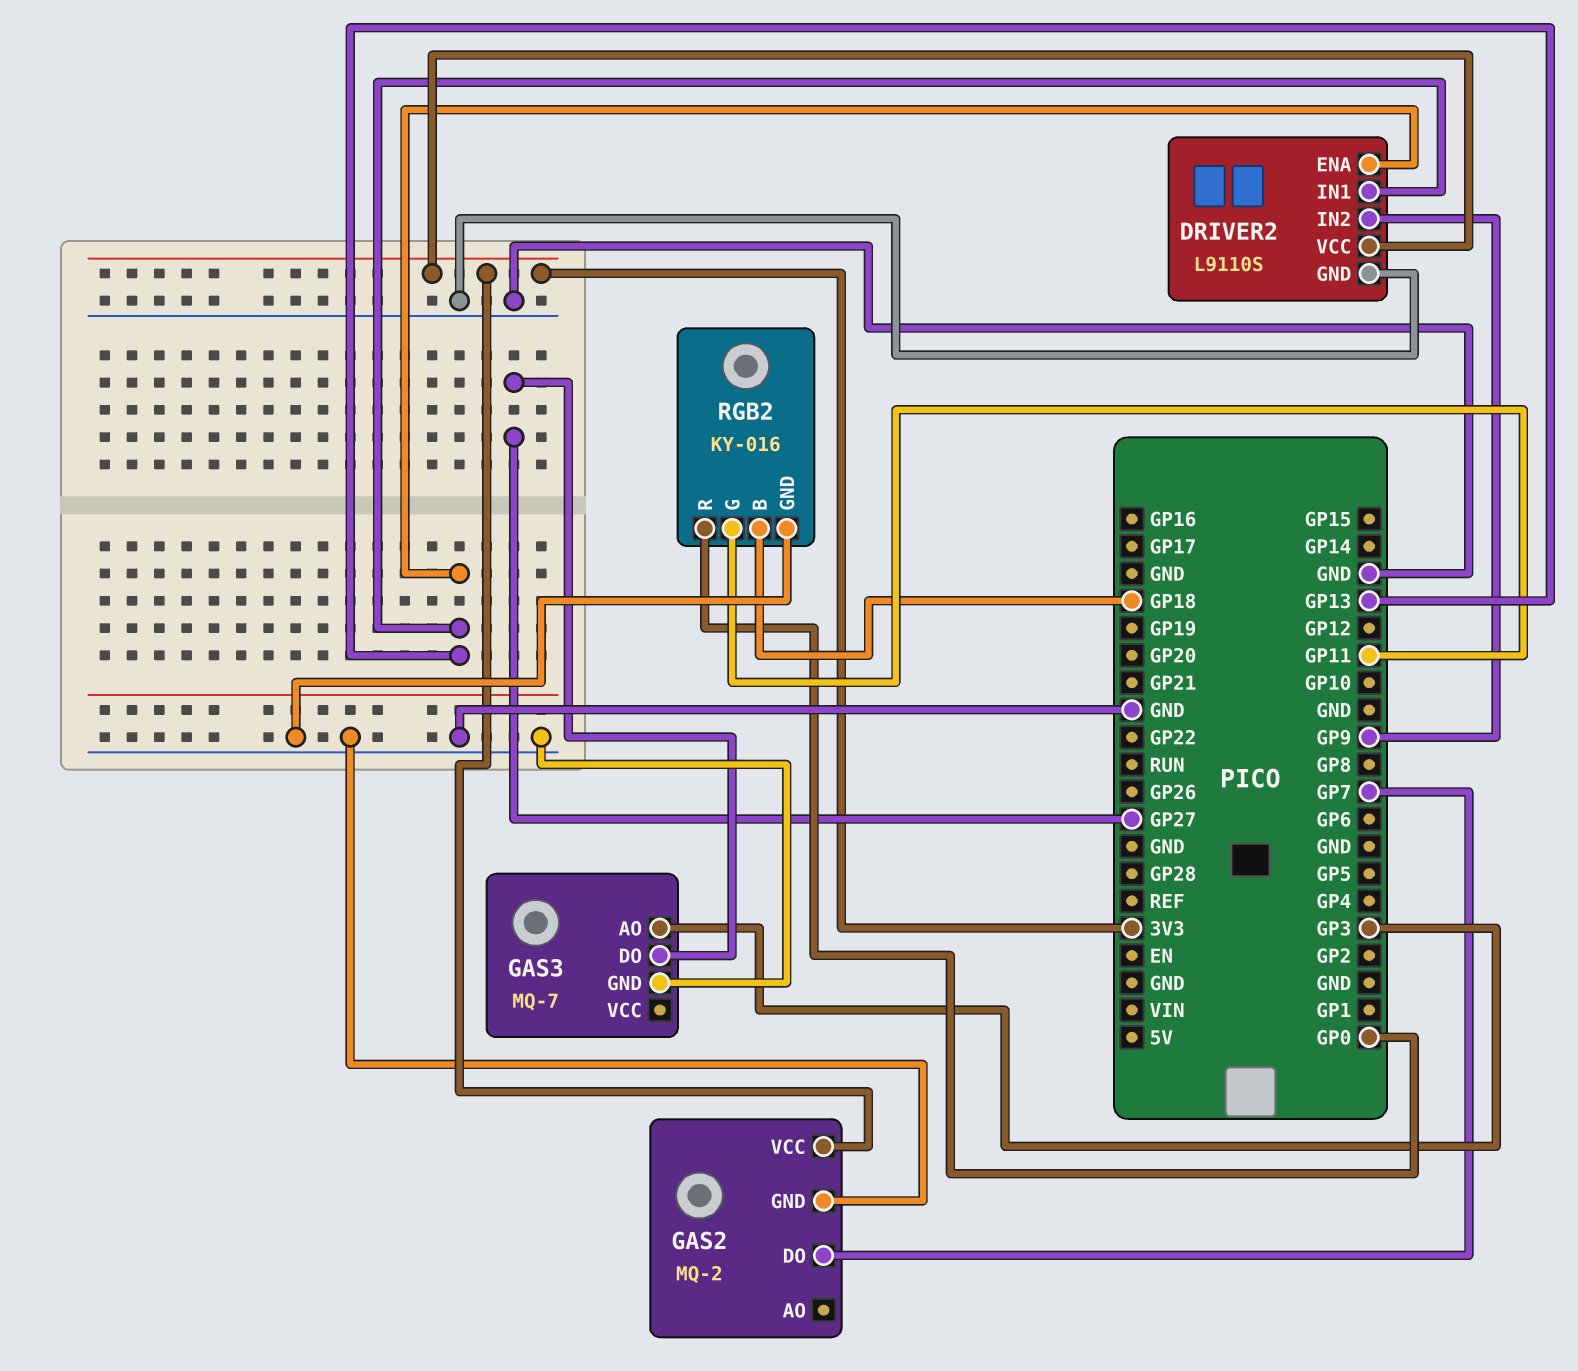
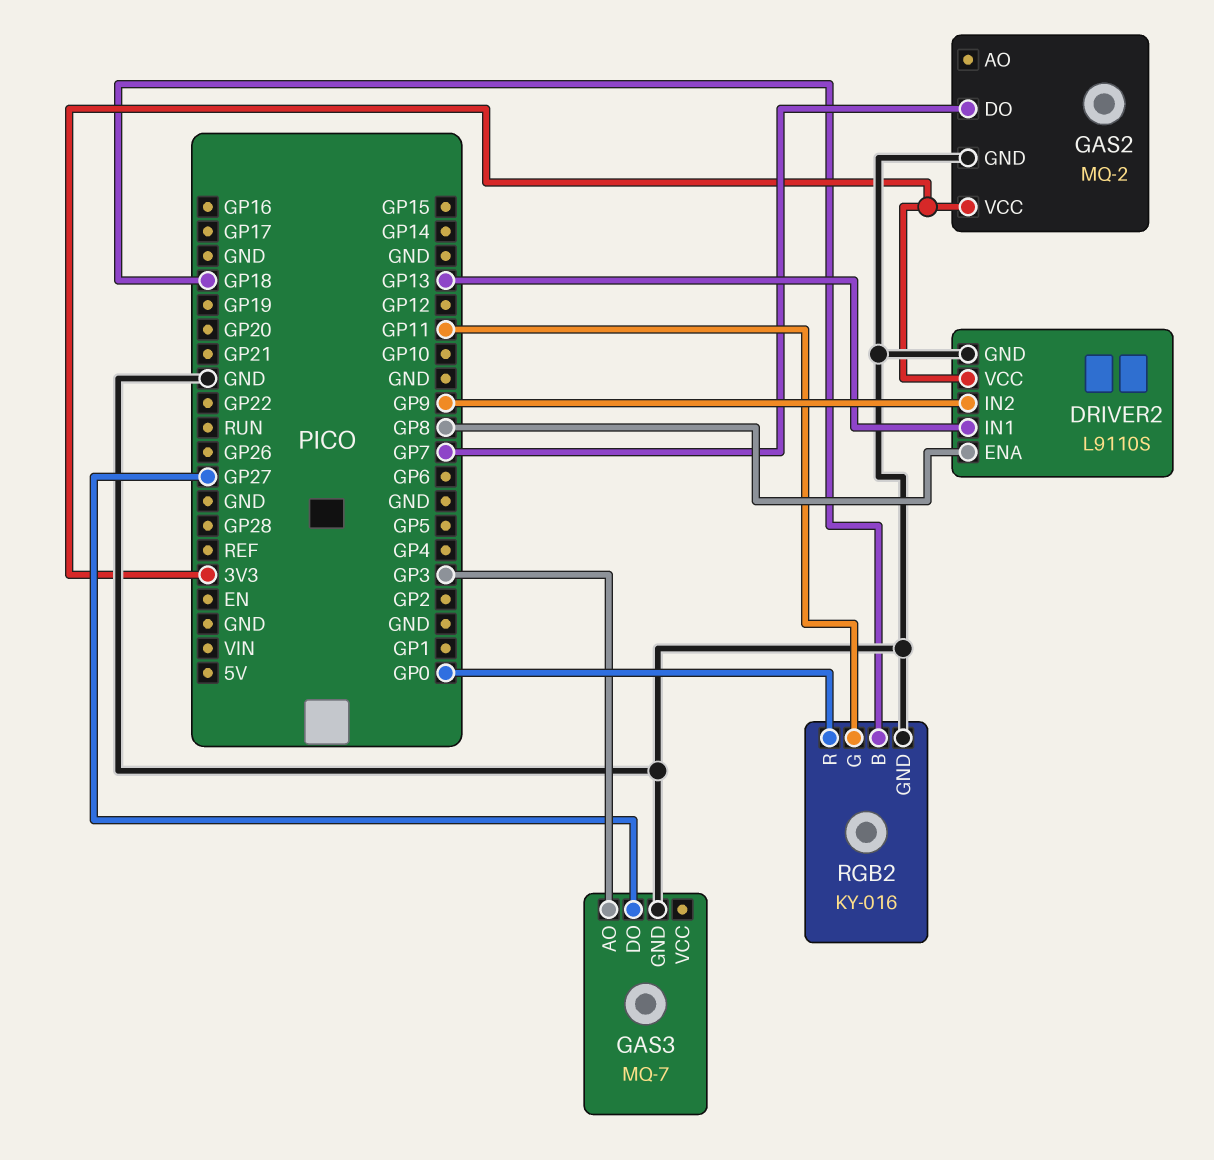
DRIVER2 pin ENA: GP13 -> GP8

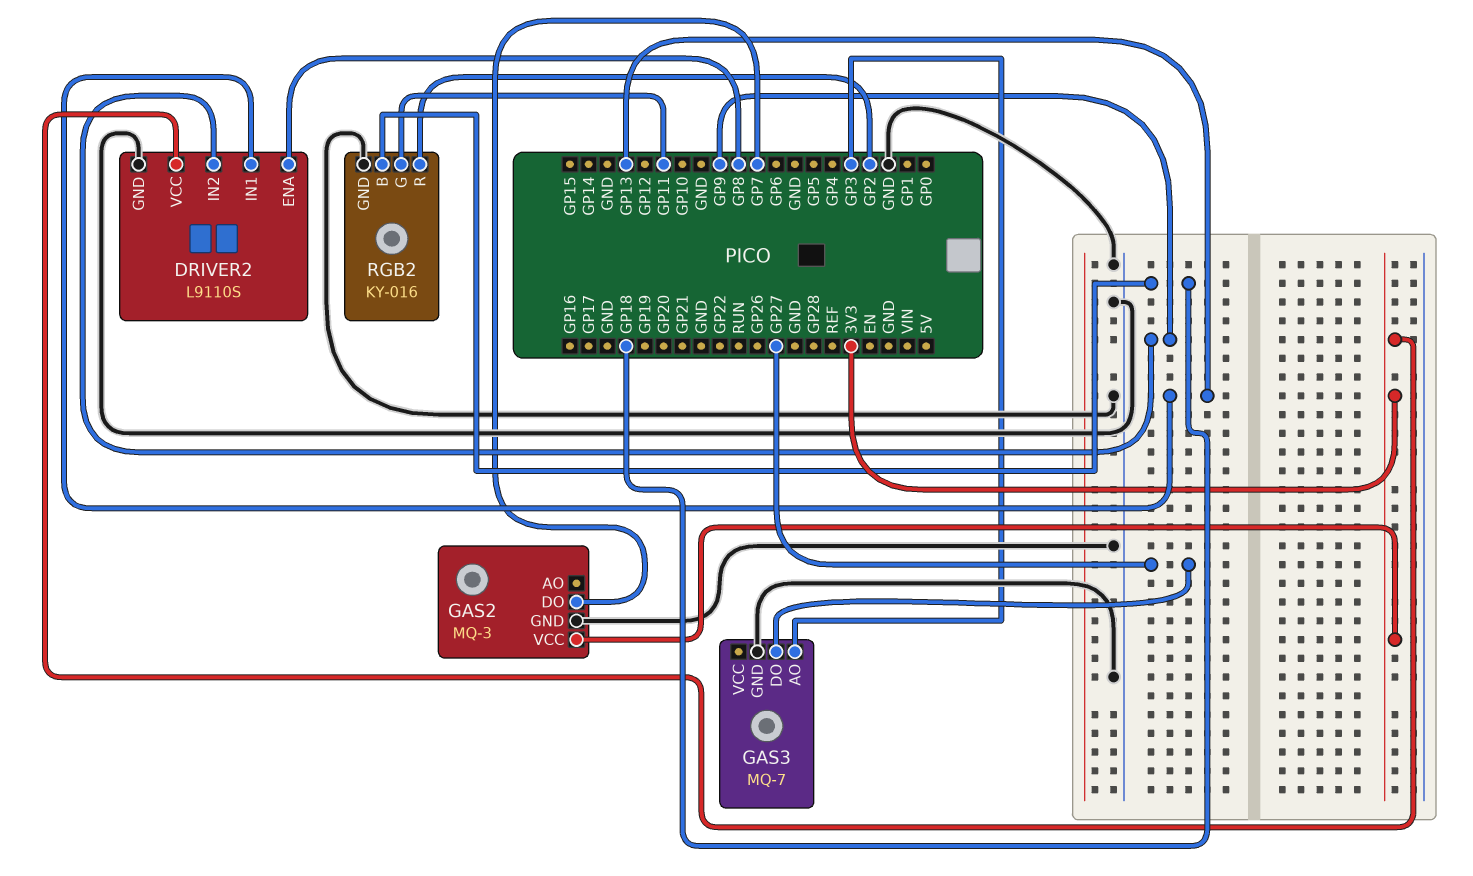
GAS2: MQ-2 -> MQ-3
RGB2 pin R: GP0 -> GP2

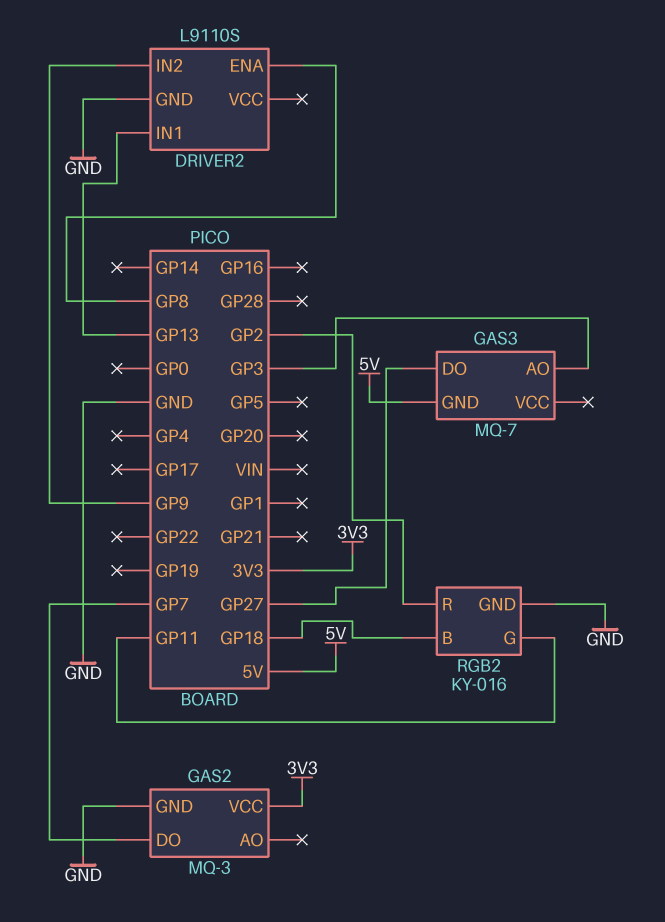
DRIVER2 pin VCC: 3V3 -> none
GAS3 pin GND: GND -> 5V

